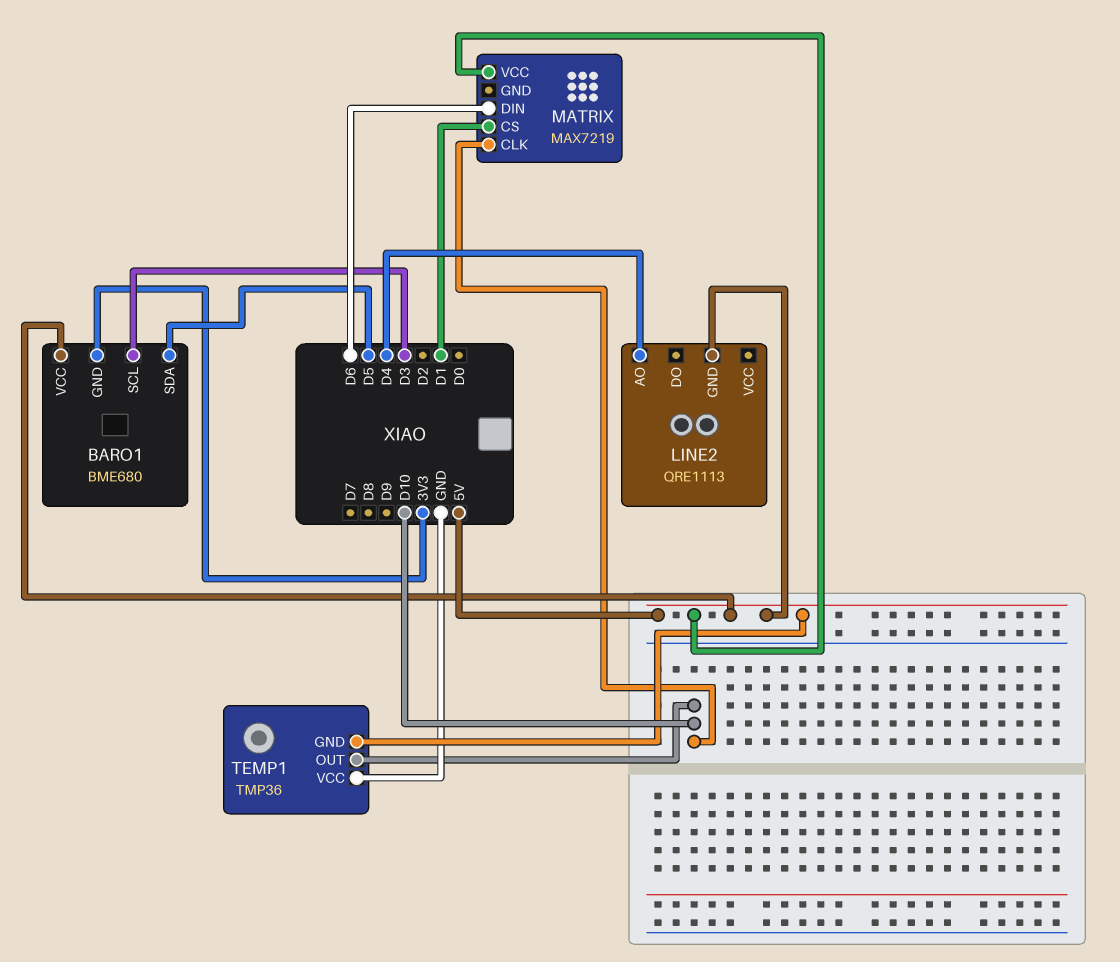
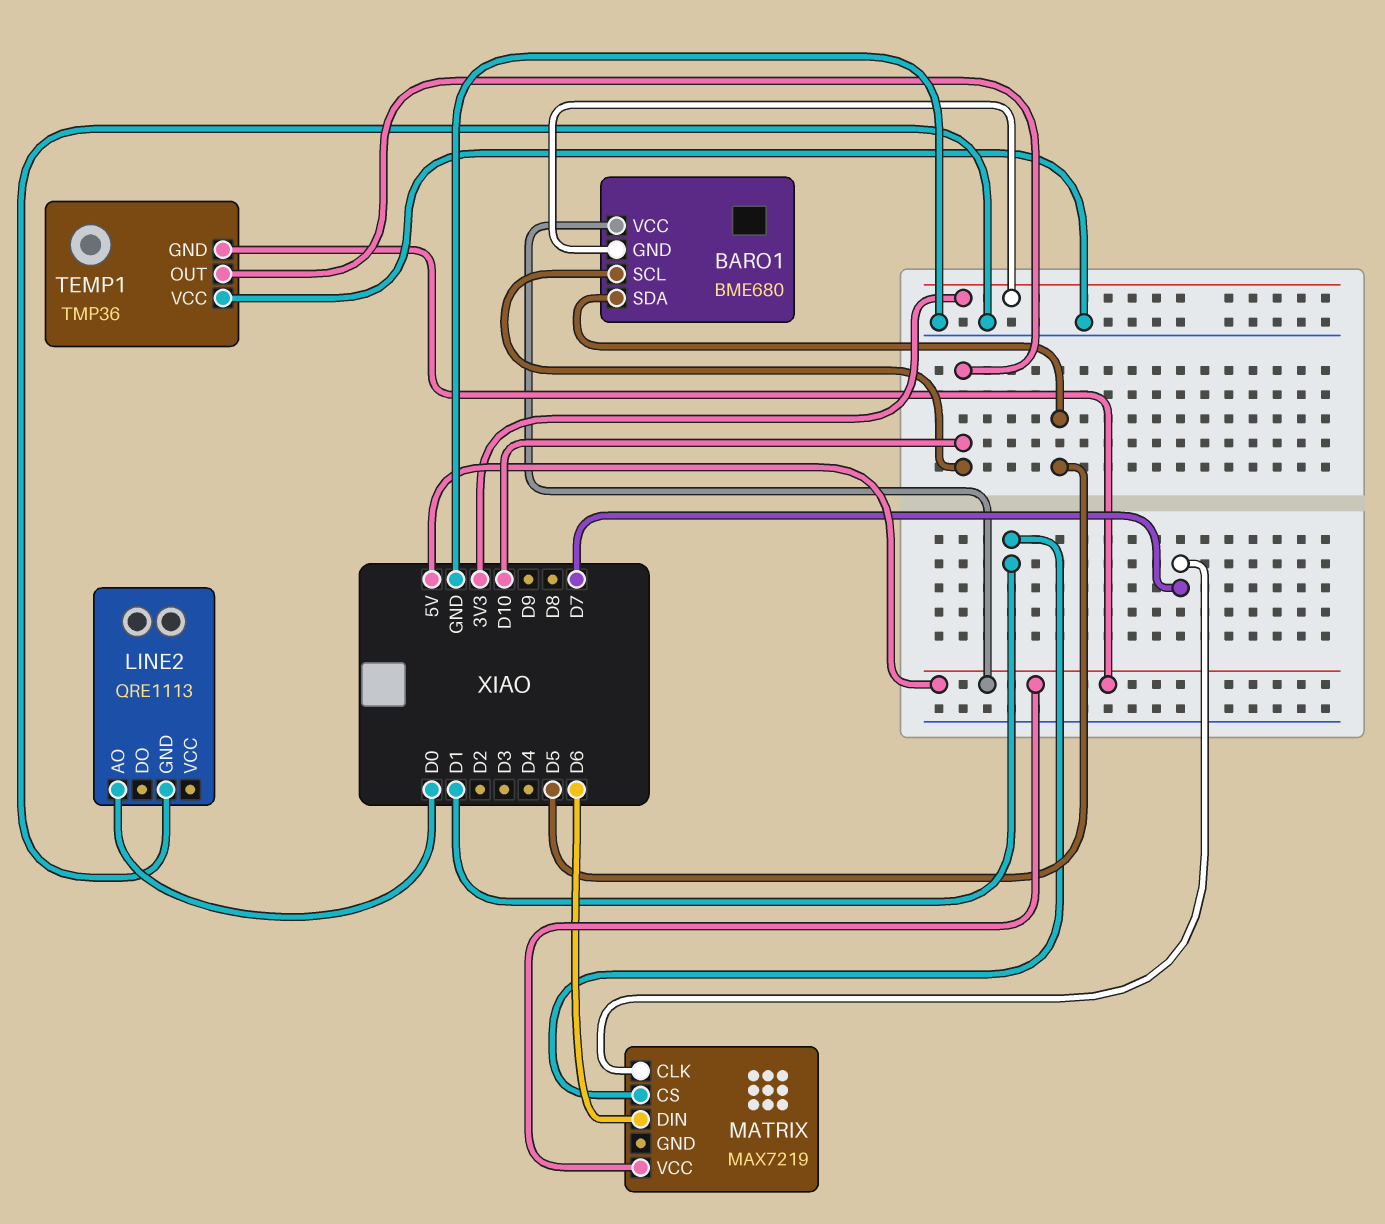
BARO1 pin SCL: D3 -> D10
LINE2 pin AO: D4 -> D0
LINE2 pin GND: 5V -> GND
MATRIX pin CLK: D10 -> D7

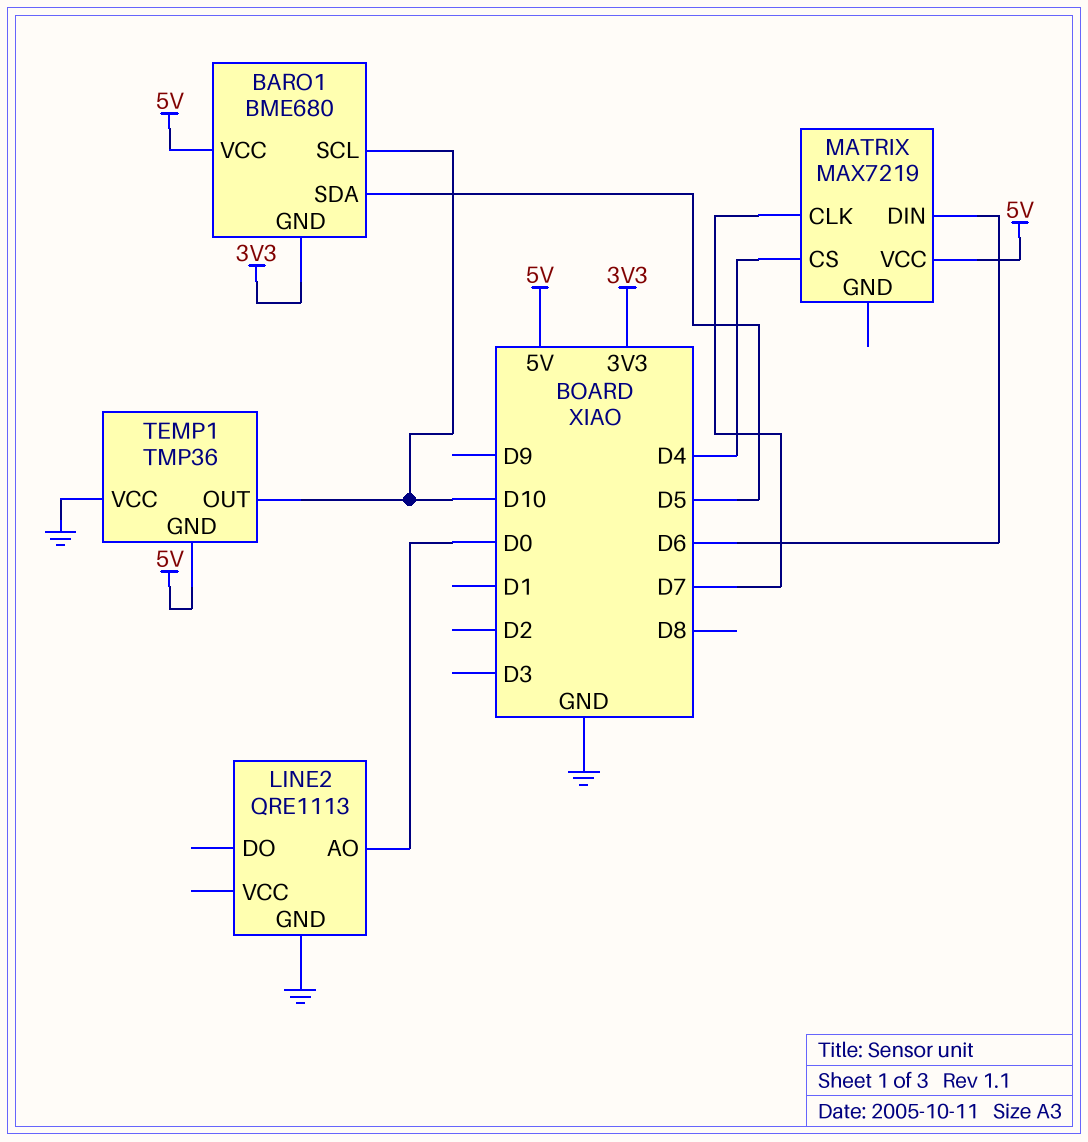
MATRIX pin CS: D1 -> D4

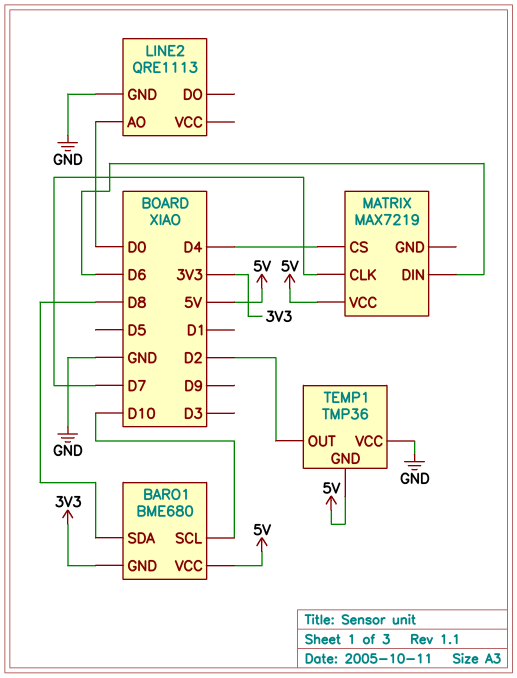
BARO1 pin SDA: D5 -> D8
TEMP1 pin OUT: D10 -> D2

